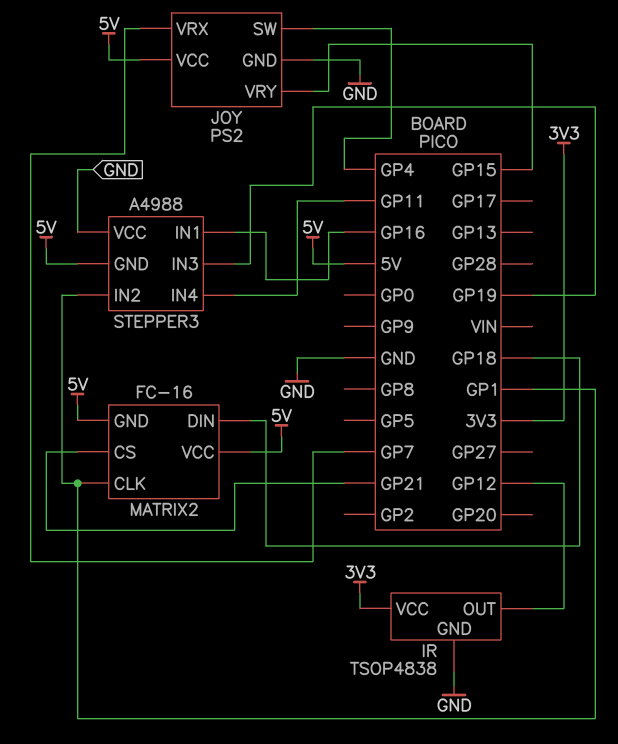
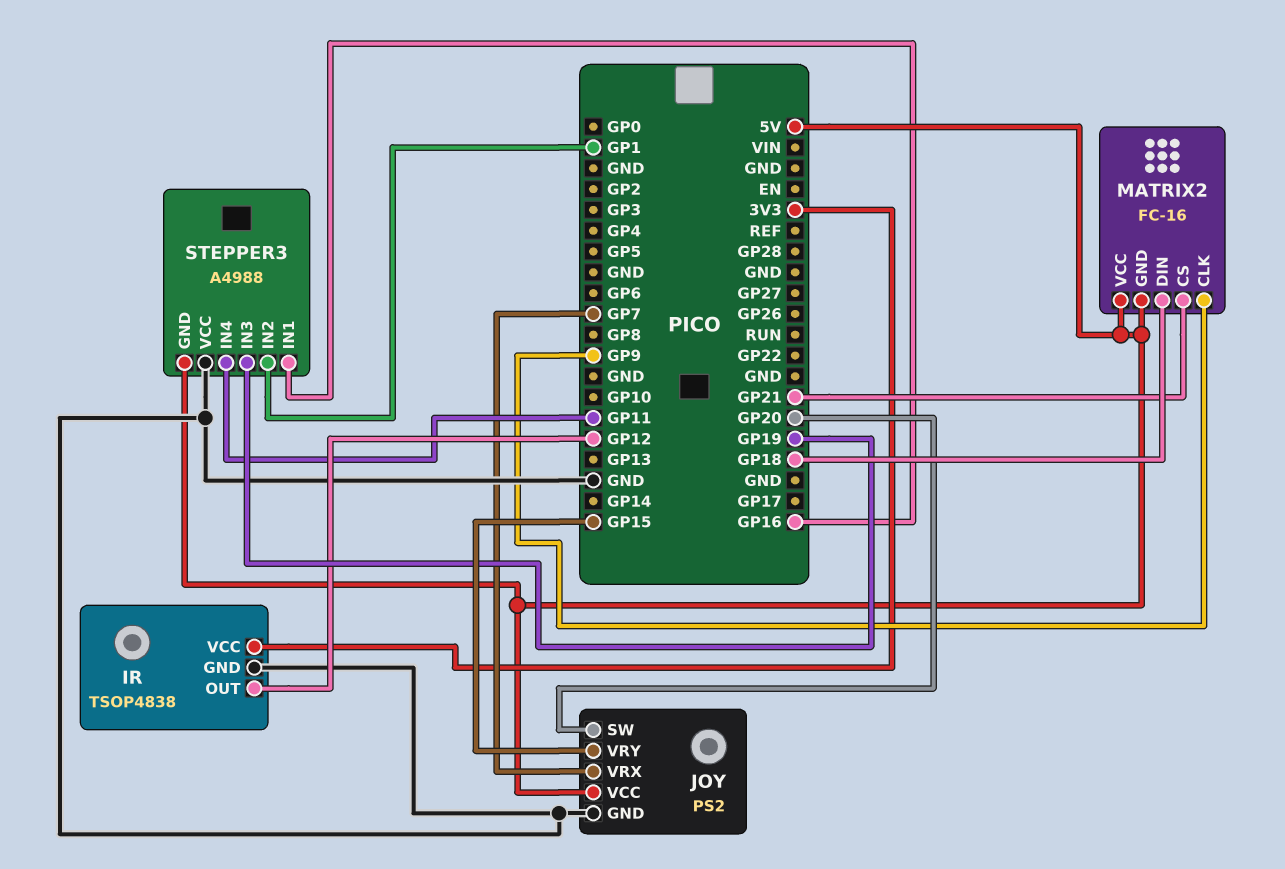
JOY pin SW: GP4 -> GP20
MATRIX2 pin CLK: GP1 -> GP9

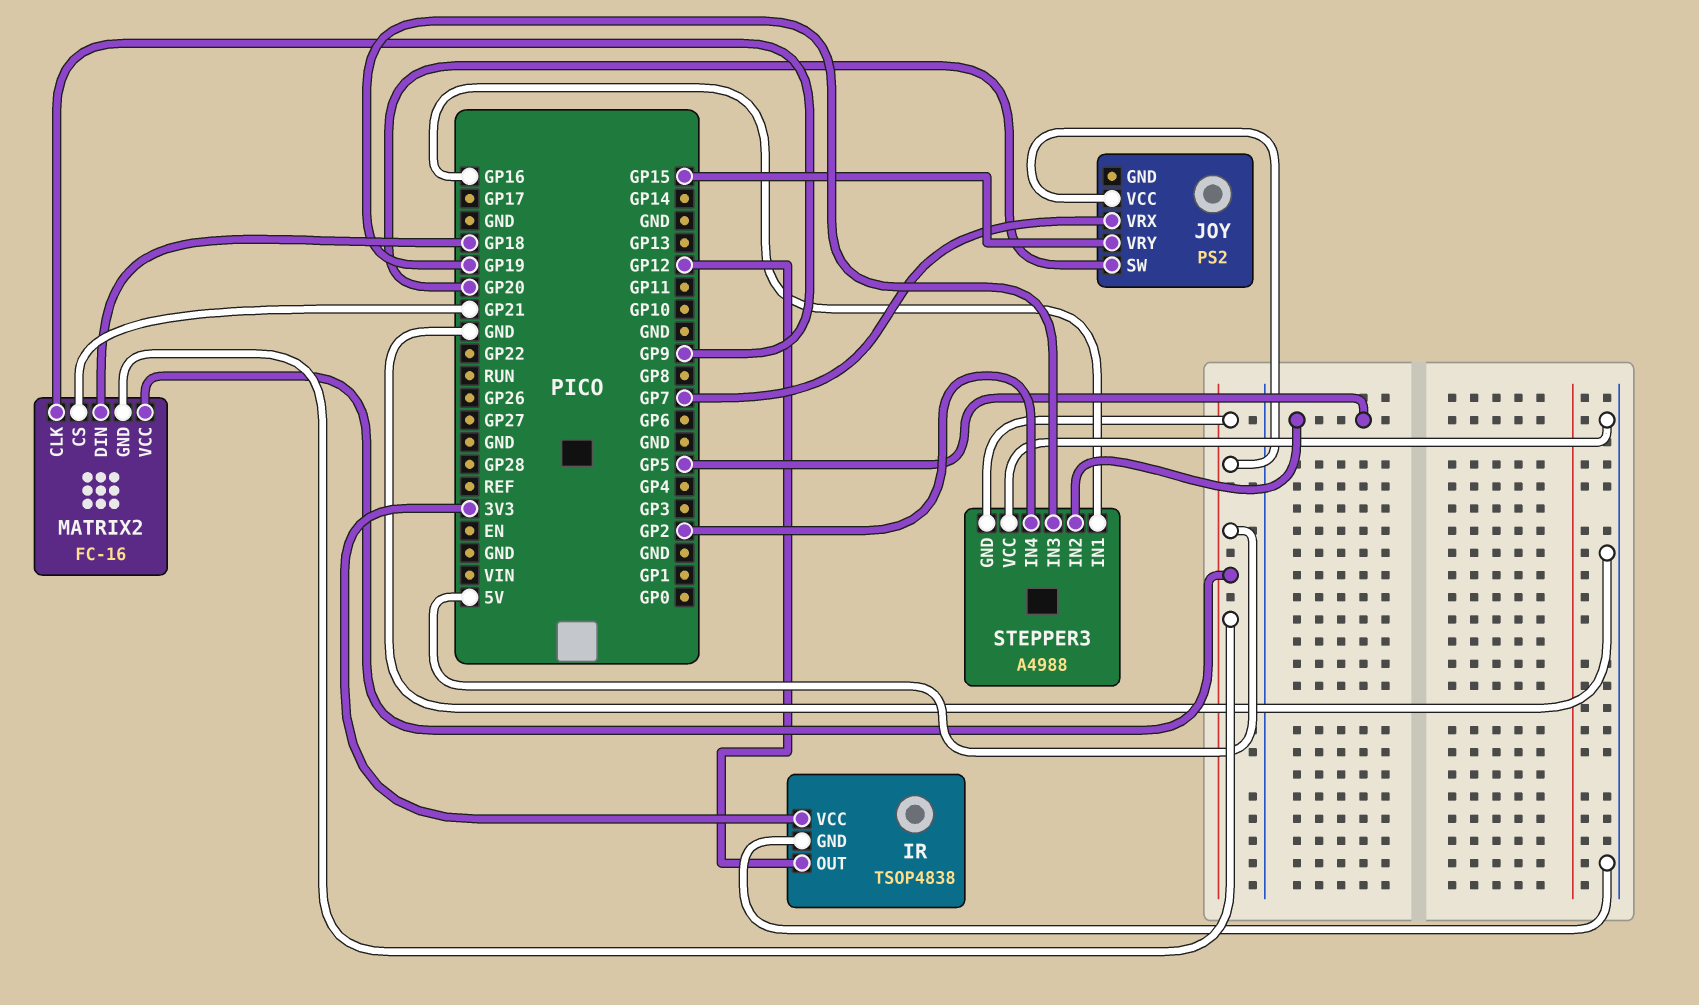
JOY pin GND: GND -> none
STEPPER3 pin IN2: GP1 -> GP5
STEPPER3 pin IN4: GP11 -> GP2

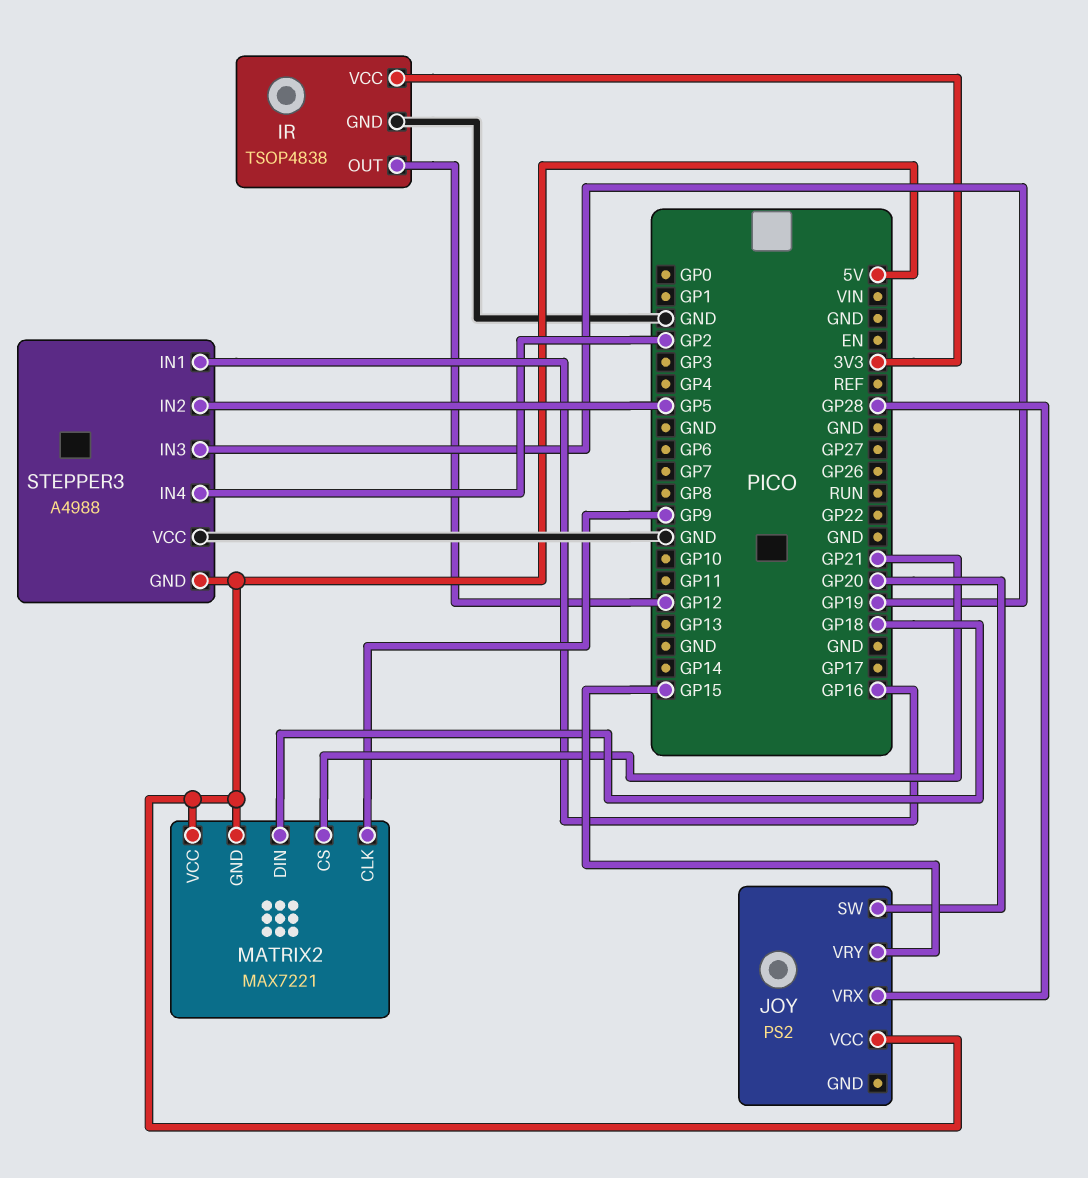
JOY pin VRX: GP7 -> GP28
MATRIX2: FC-16 -> MAX7221

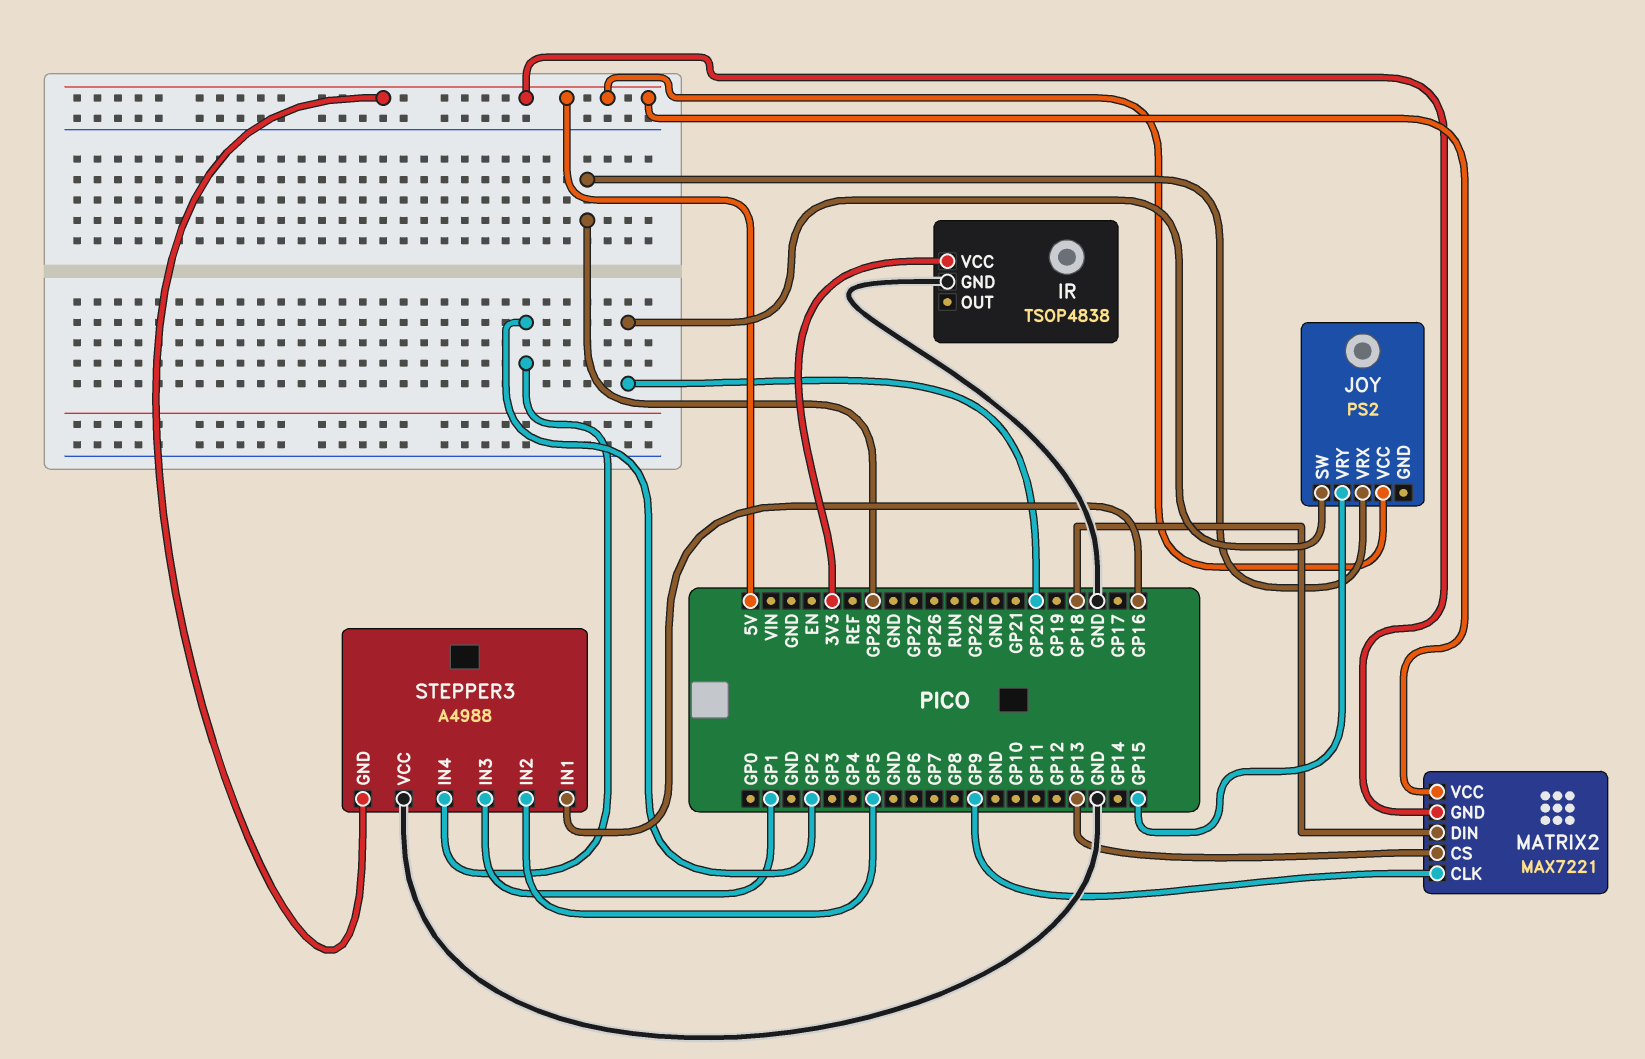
IR pin OUT: GP12 -> none
MATRIX2 pin CS: GP21 -> GP13
STEPPER3 pin IN3: GP19 -> GP1

